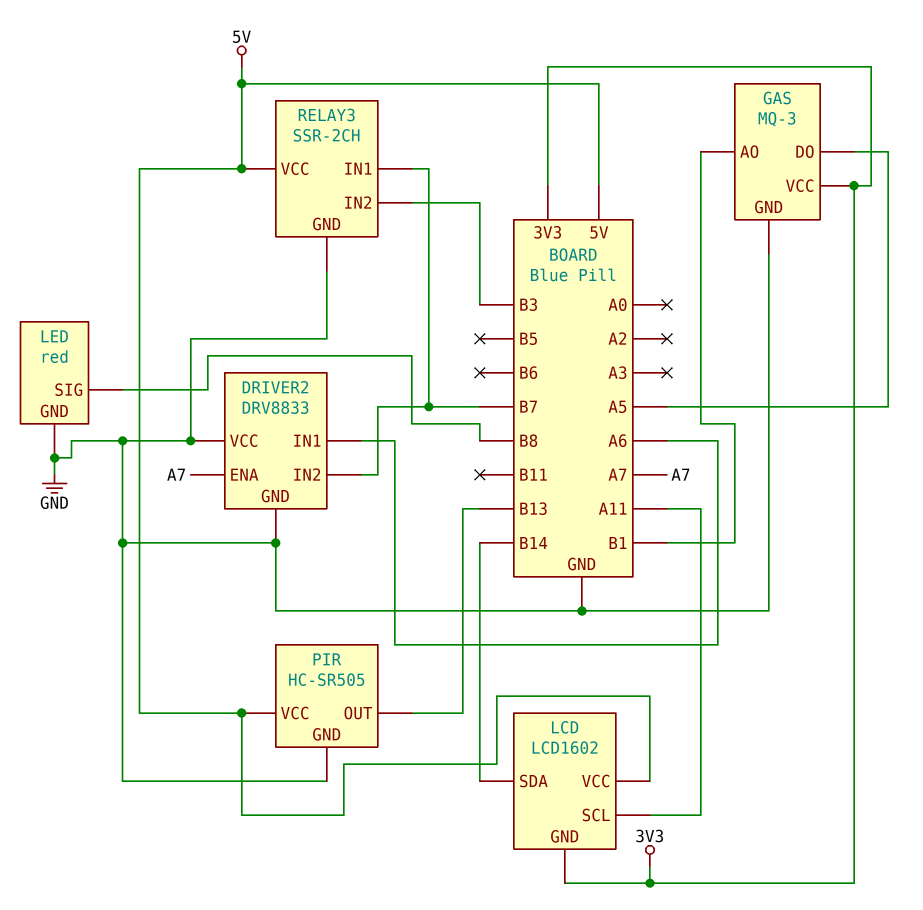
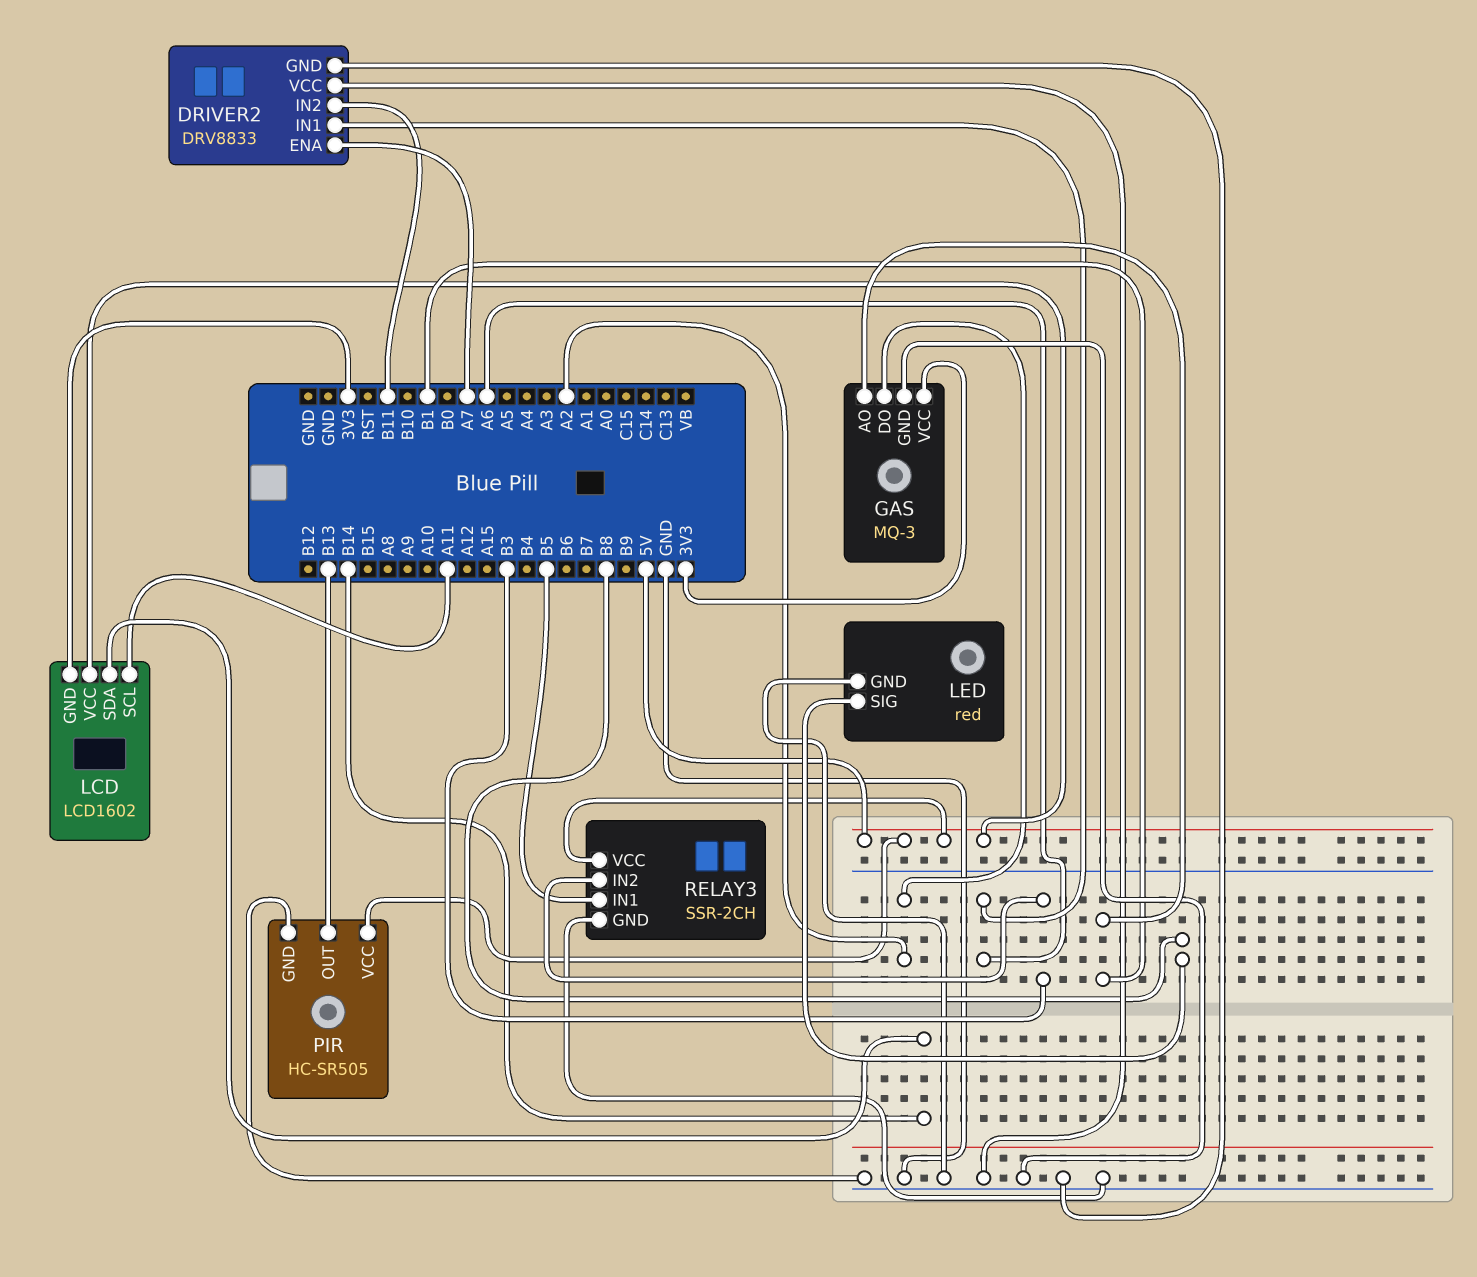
DRIVER2 pin IN2: B7 -> B11
GAS pin DO: A5 -> A2
RELAY3 pin IN1: B7 -> B5

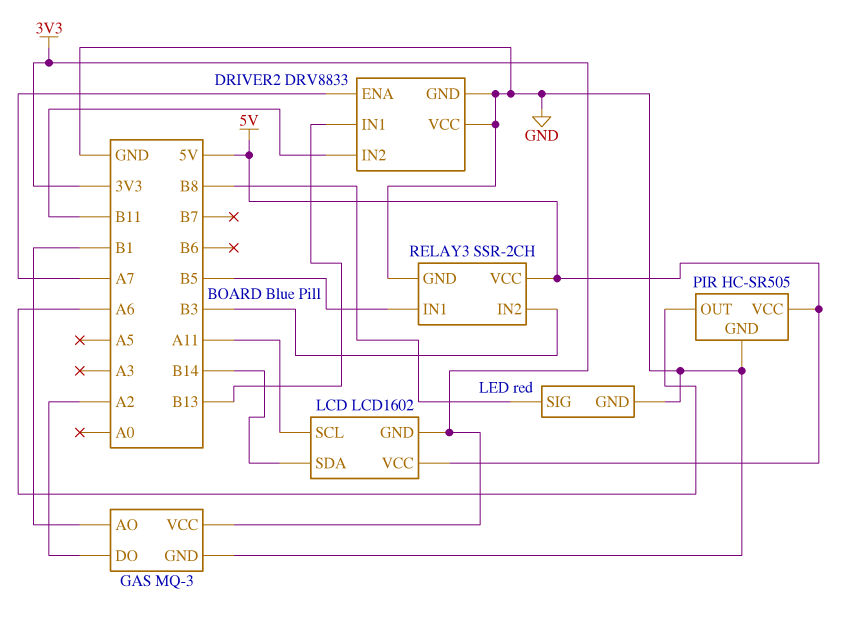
DRIVER2 pin IN1: A6 -> B13
PIR pin OUT: B13 -> A6

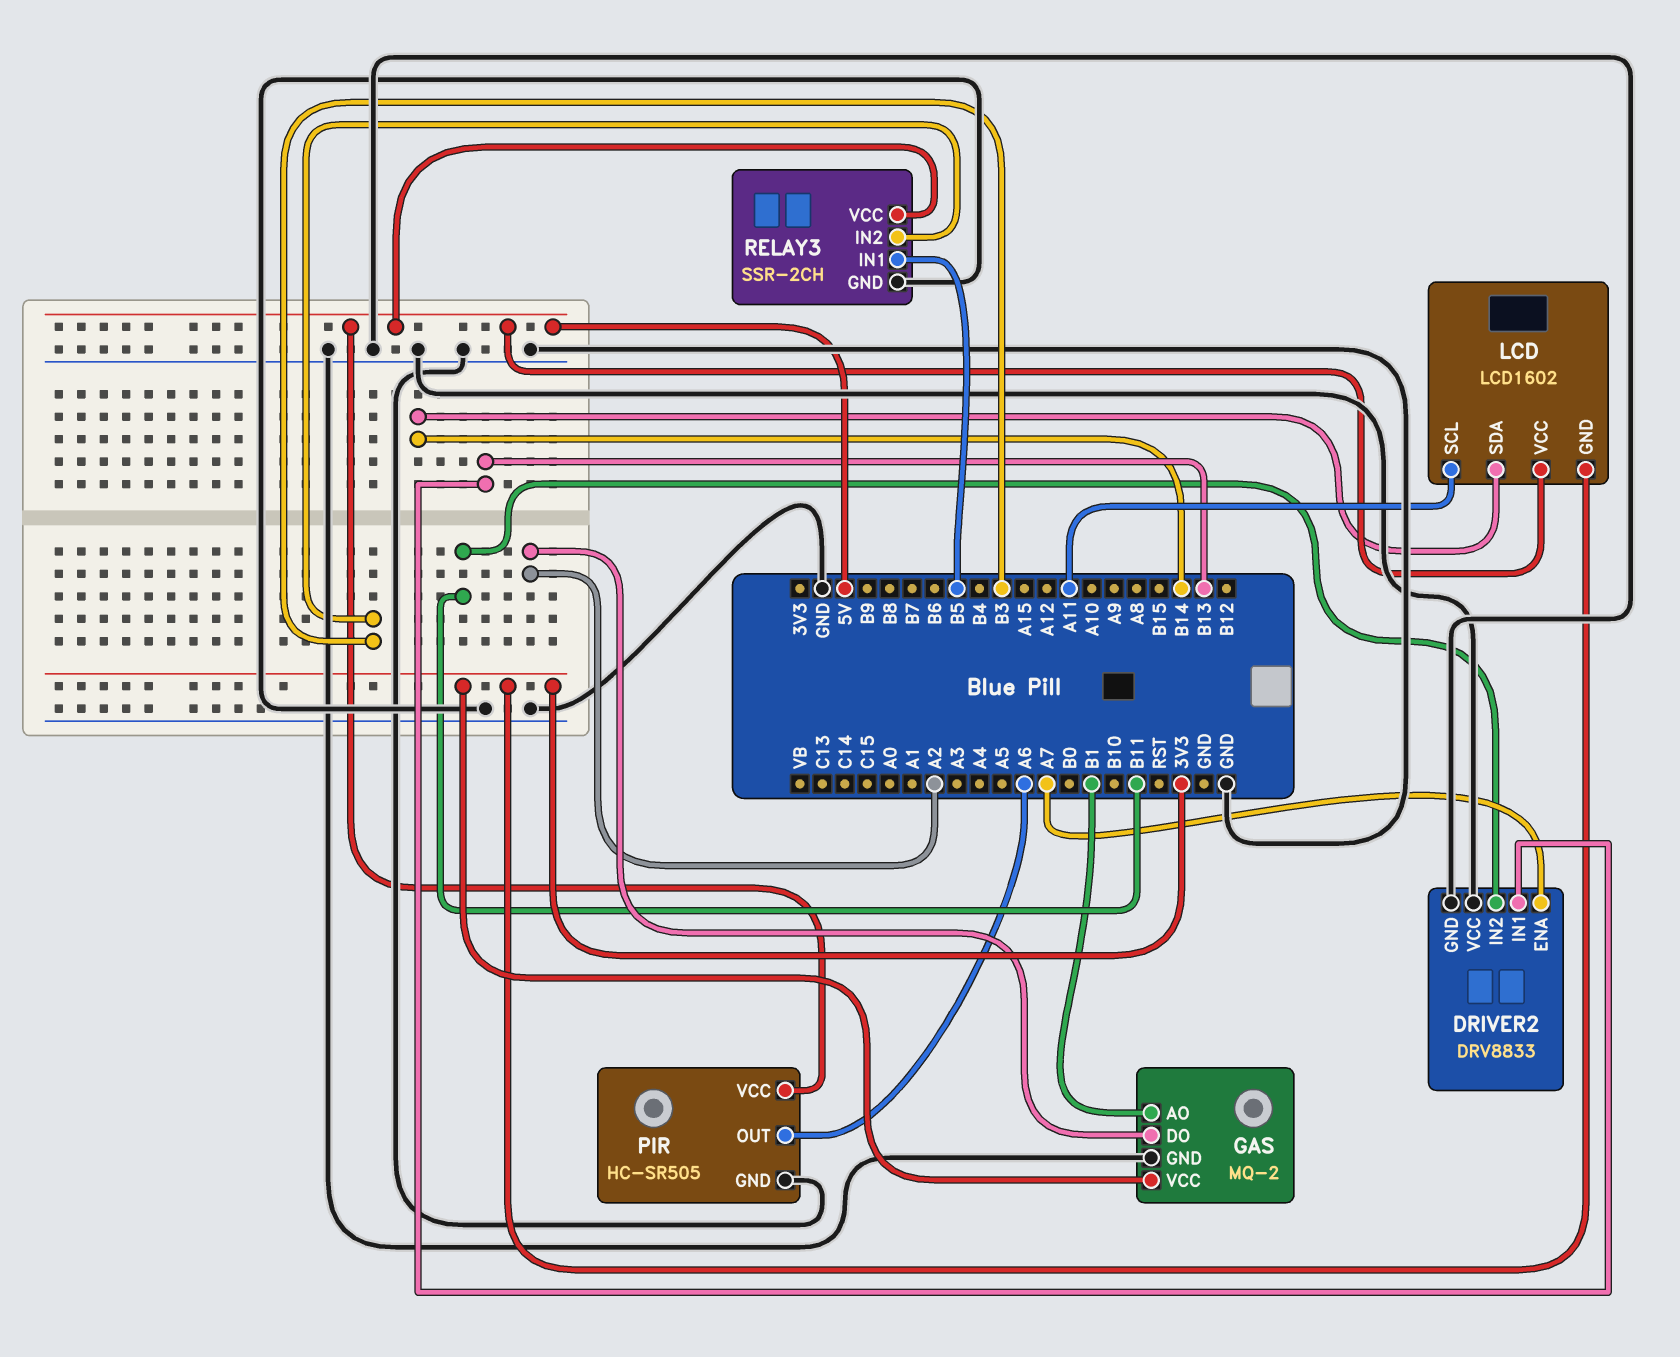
GAS: MQ-3 -> MQ-2
LED: red -> none
LED pin GND: GND -> none
LED pin SIG: B8 -> none

